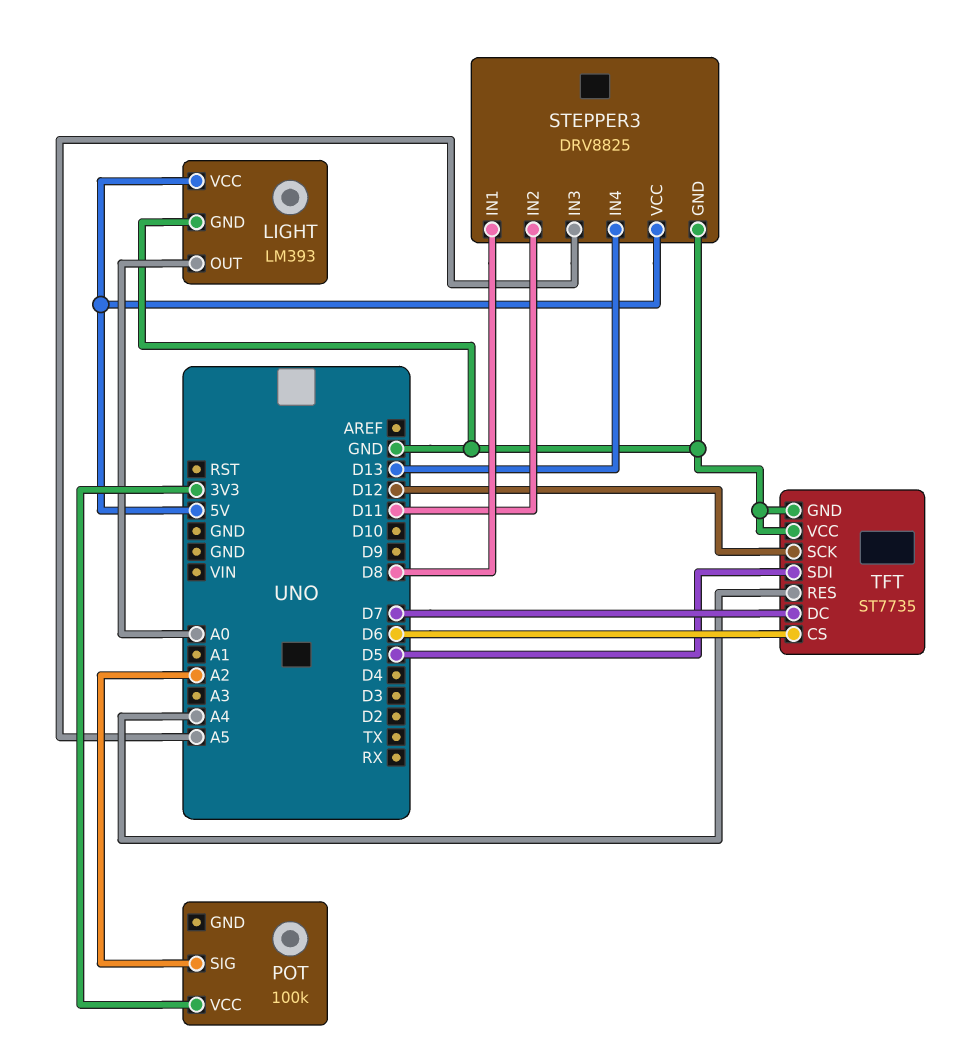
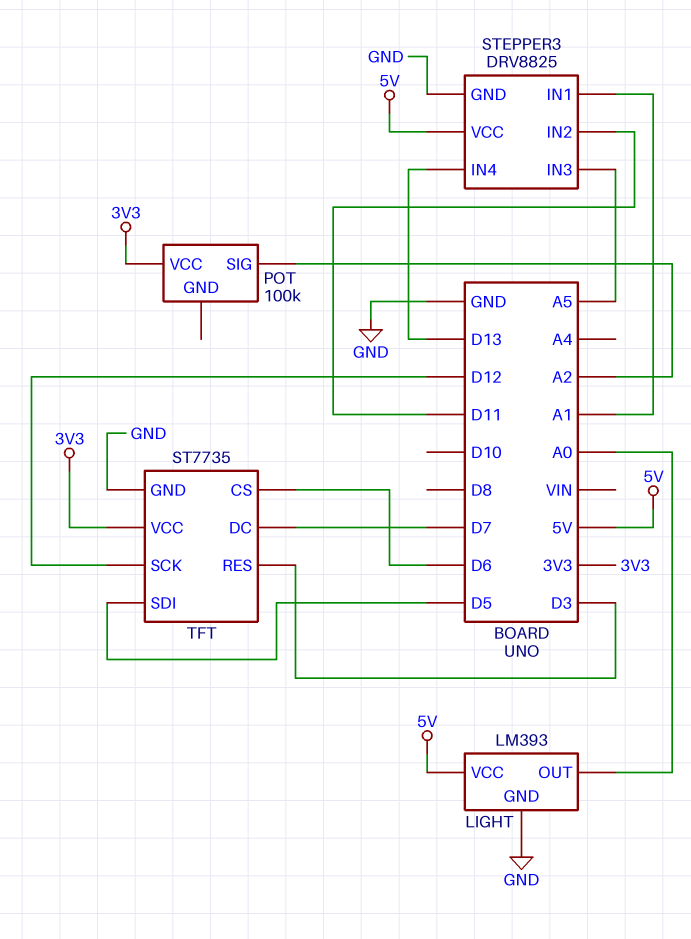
STEPPER3 pin IN1: D8 -> A1
TFT pin RES: A4 -> D3
TFT pin VCC: GND -> 3V3

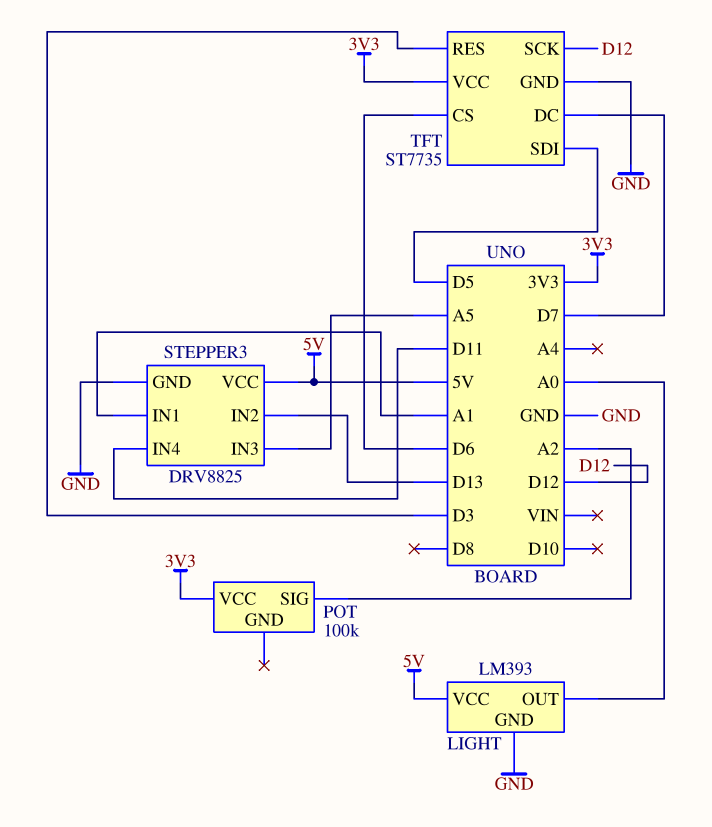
STEPPER3 pin IN2: D11 -> D13
STEPPER3 pin IN4: D13 -> D11

